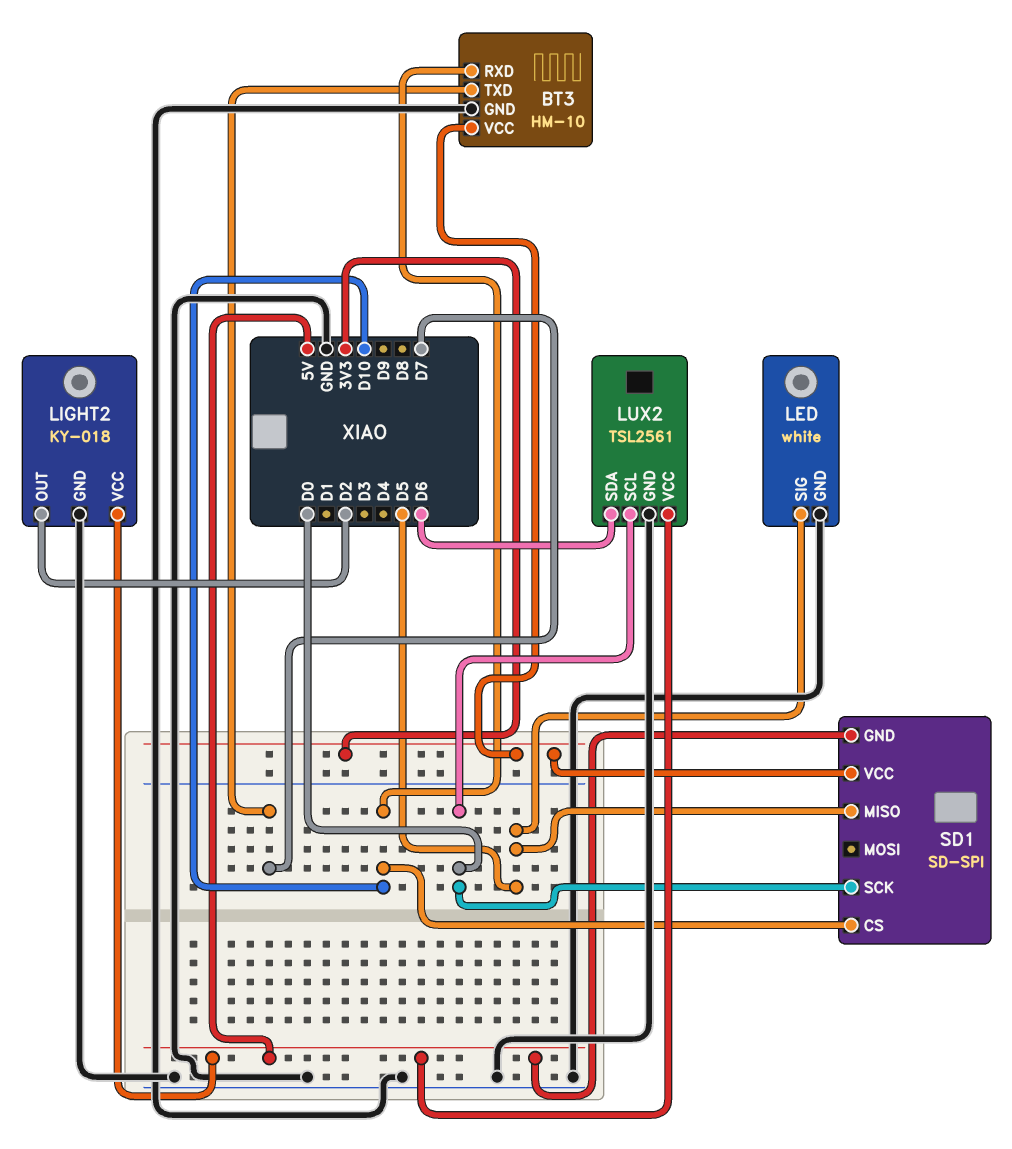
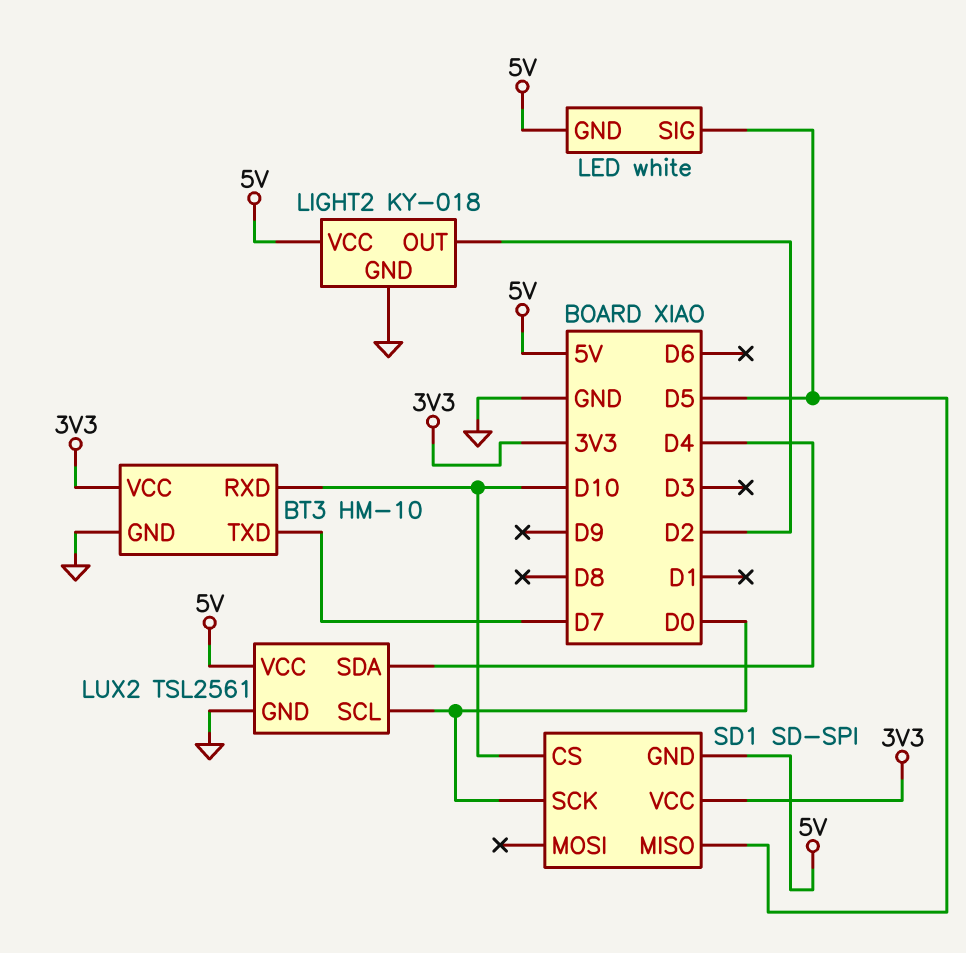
LED pin GND: GND -> 5V
LUX2 pin SDA: D6 -> D4

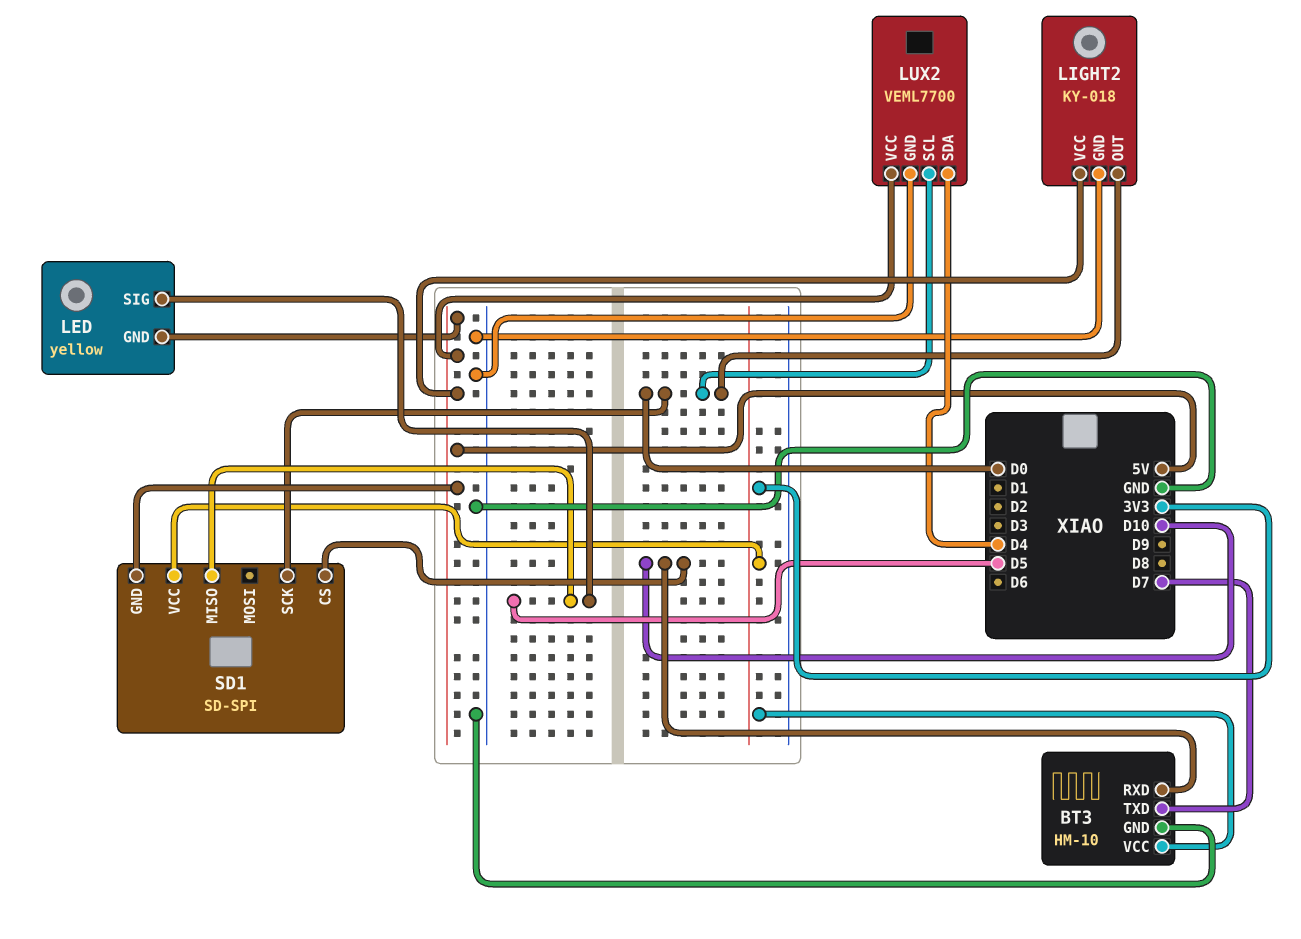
LED: white -> yellow
LIGHT2 pin OUT: D2 -> D0
LUX2: TSL2561 -> VEML7700

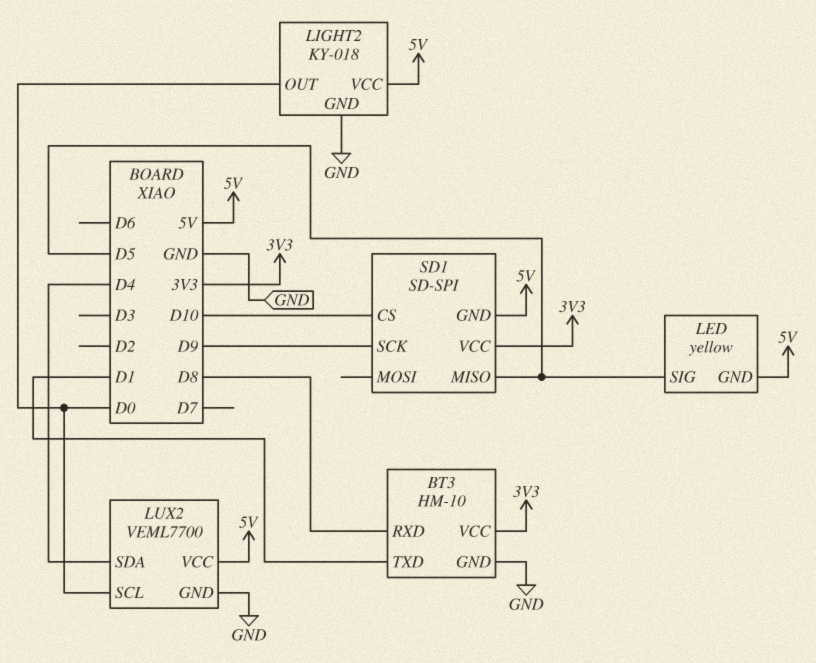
BT3 pin RXD: D10 -> D8
BT3 pin TXD: D7 -> D1
SD1 pin SCK: D0 -> D9

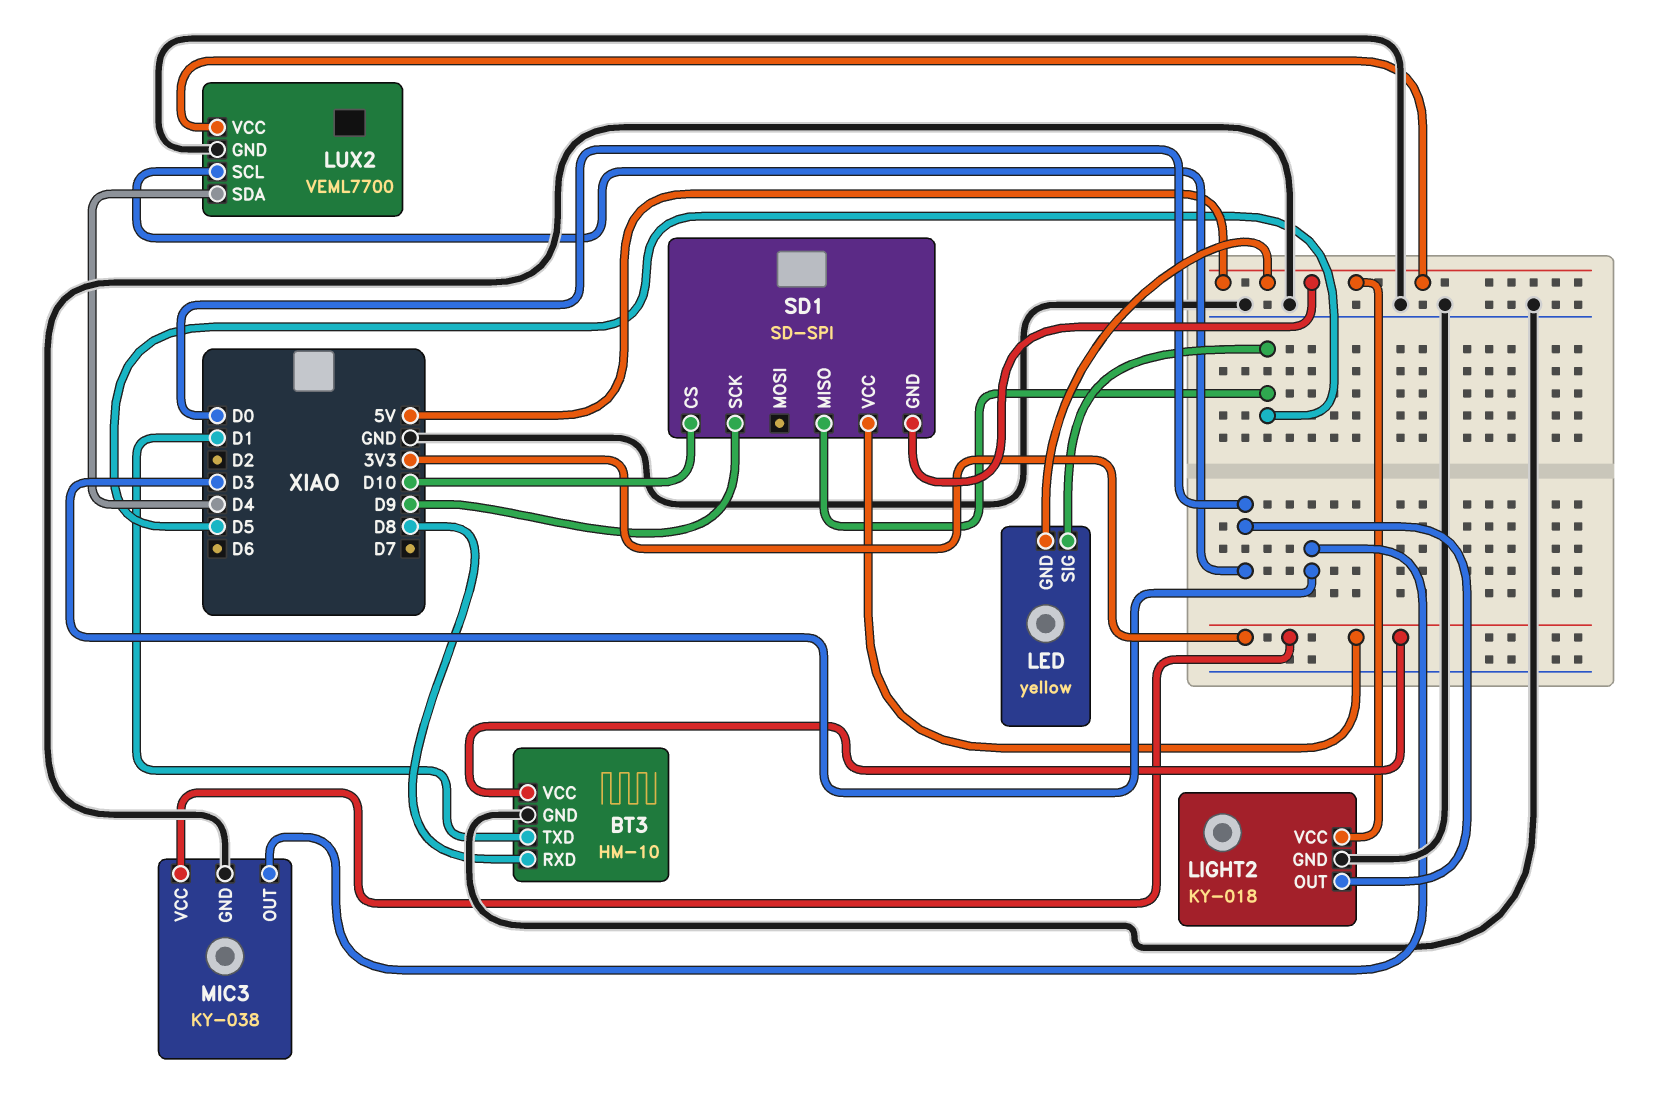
MIC3: none -> KY-038
MIC3 pin GND: none -> GND
MIC3 pin OUT: none -> D3
MIC3 pin VCC: none -> 3V3

